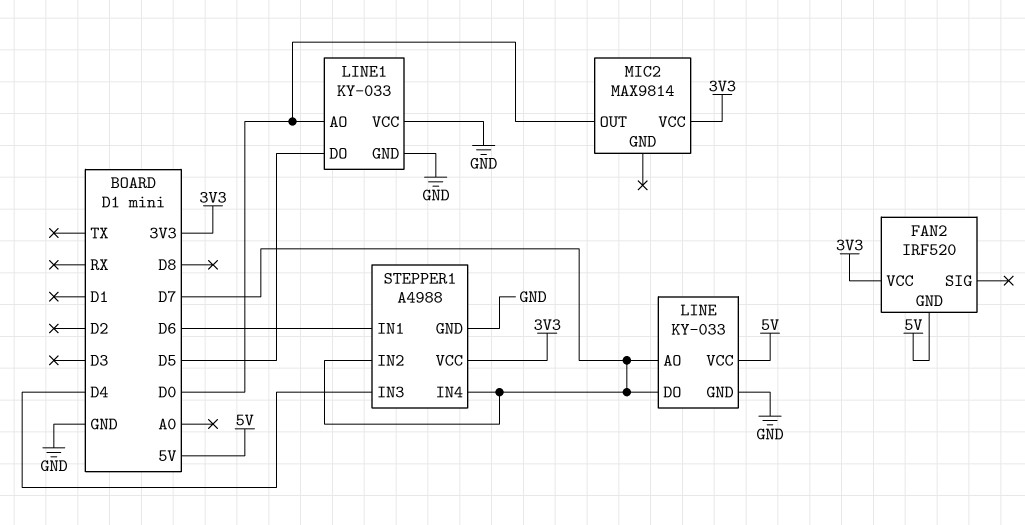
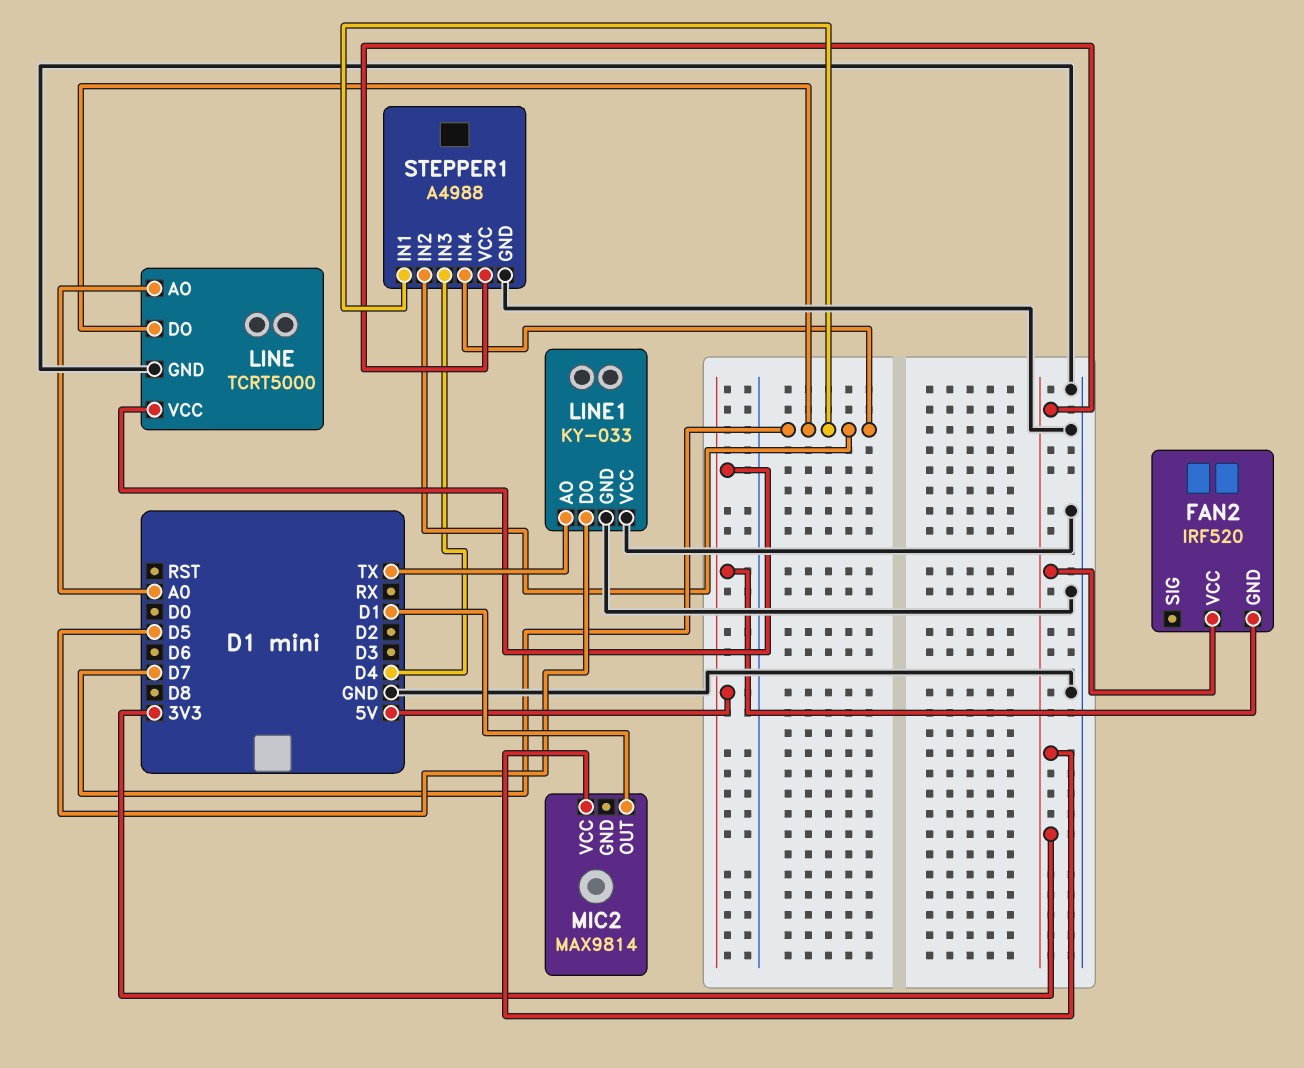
LINE: KY-033 -> TCRT5000
LINE pin AO: D7 -> A0
LINE1 pin AO: D0 -> TX
MIC2 pin OUT: D0 -> D1
STEPPER1 pin IN1: D6 -> D7

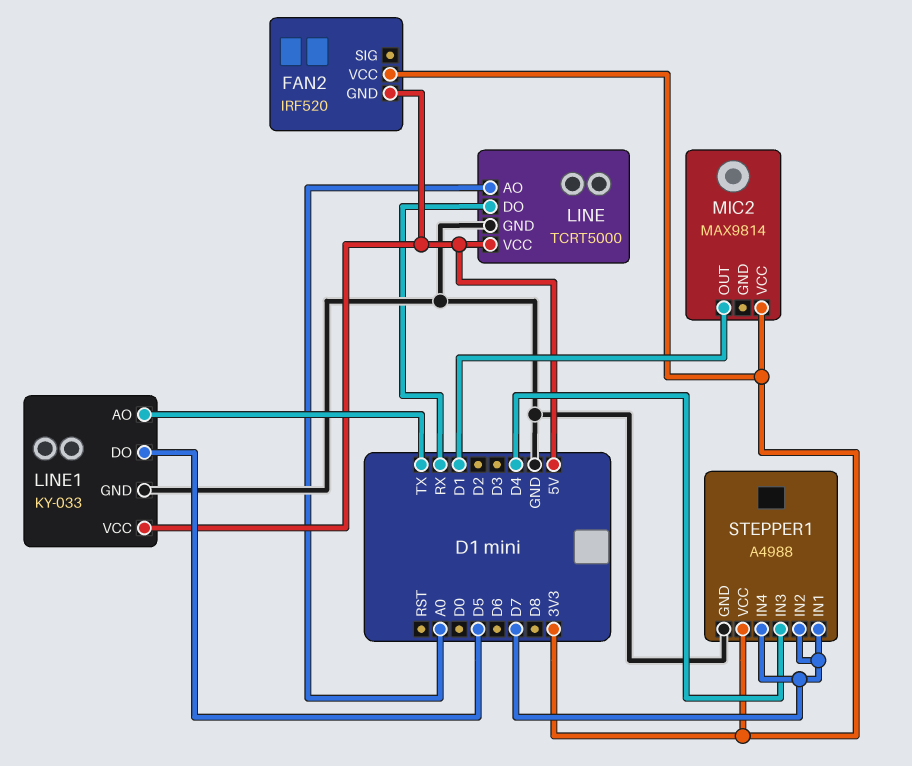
LINE pin DO: D7 -> RX
LINE1 pin VCC: GND -> 5V

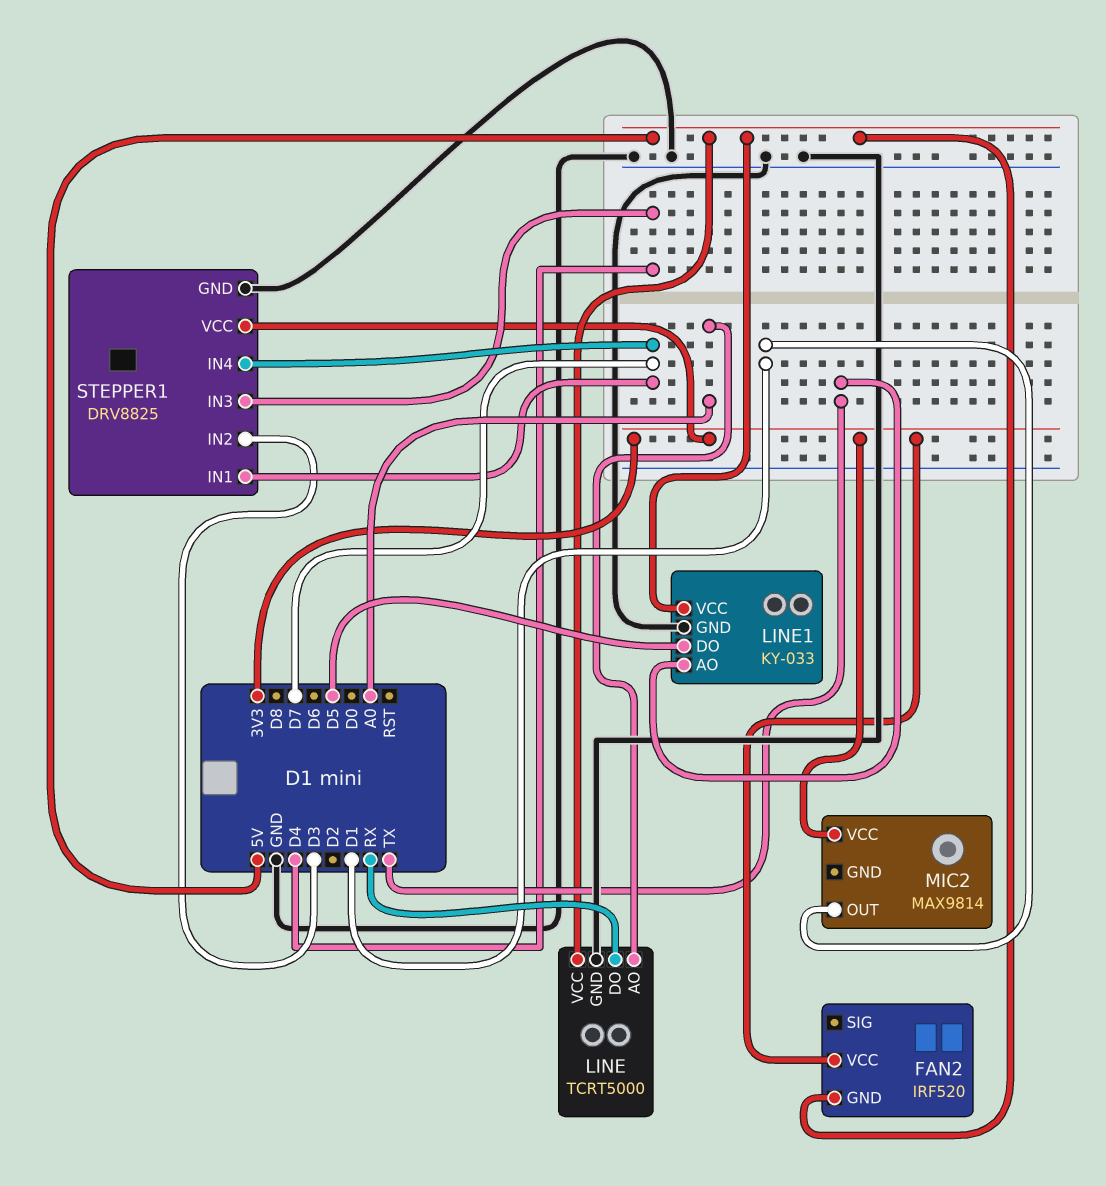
STEPPER1: A4988 -> DRV8825
STEPPER1 pin IN2: D7 -> D3

